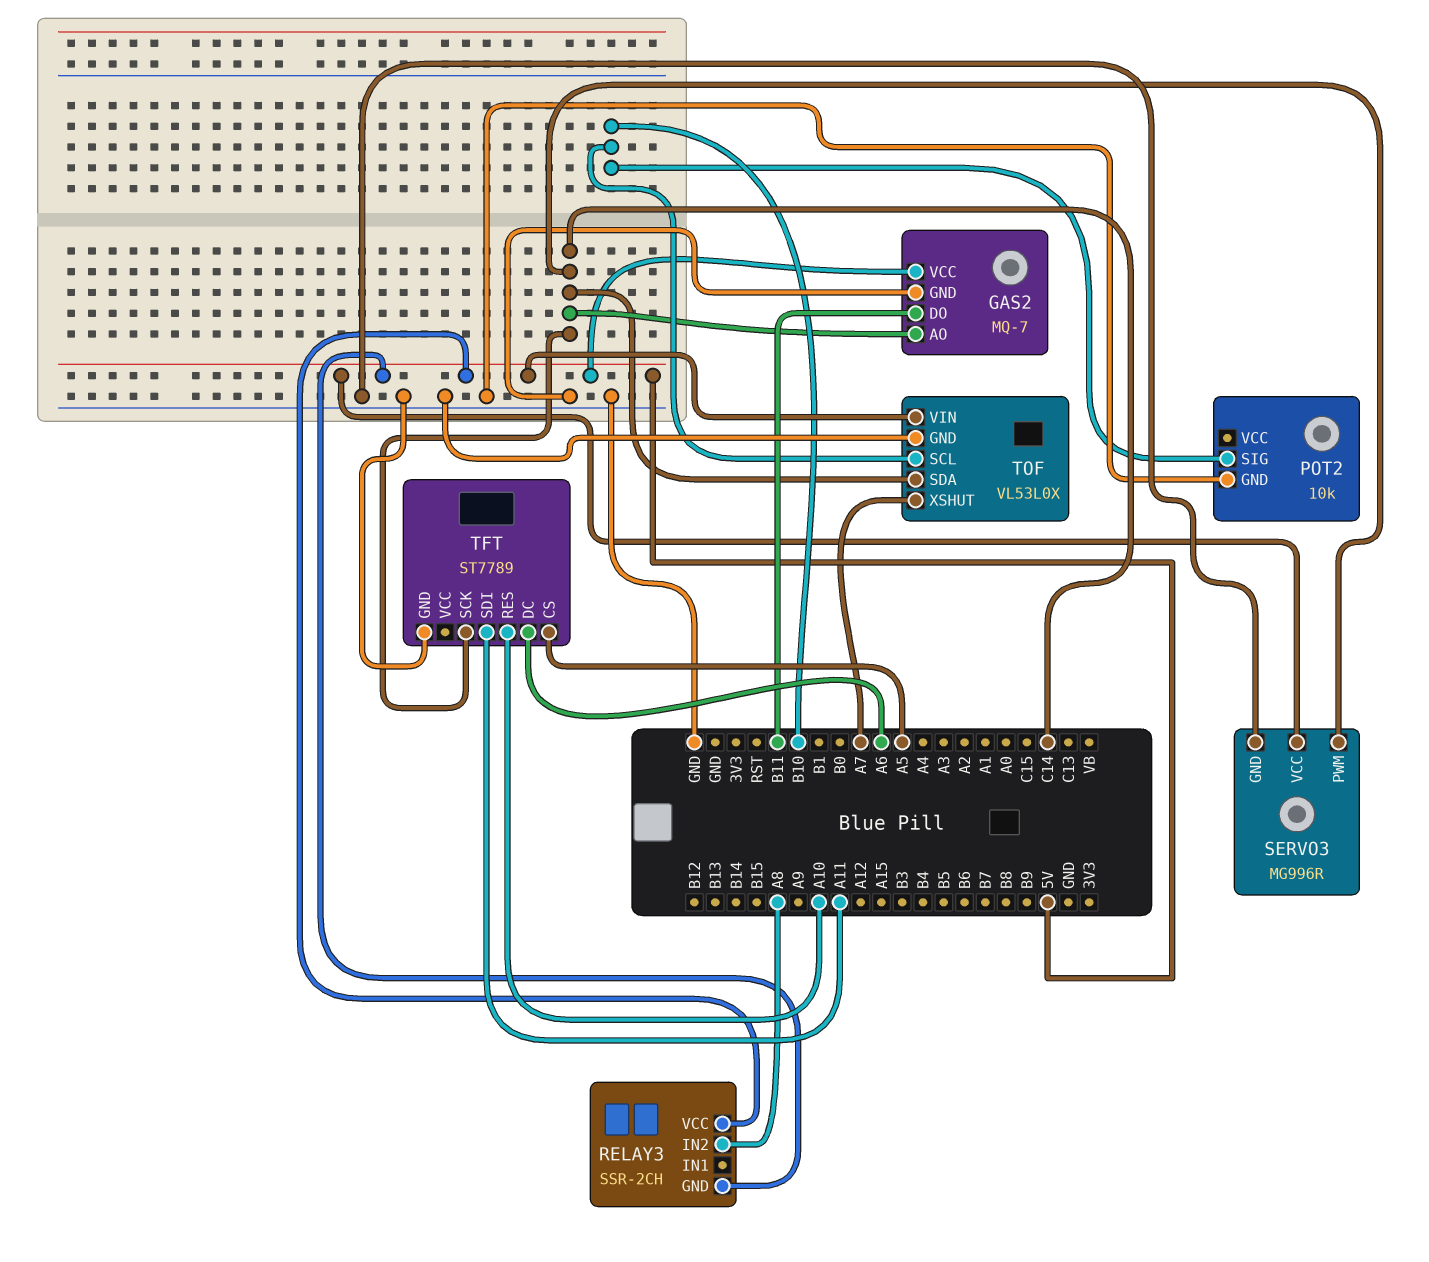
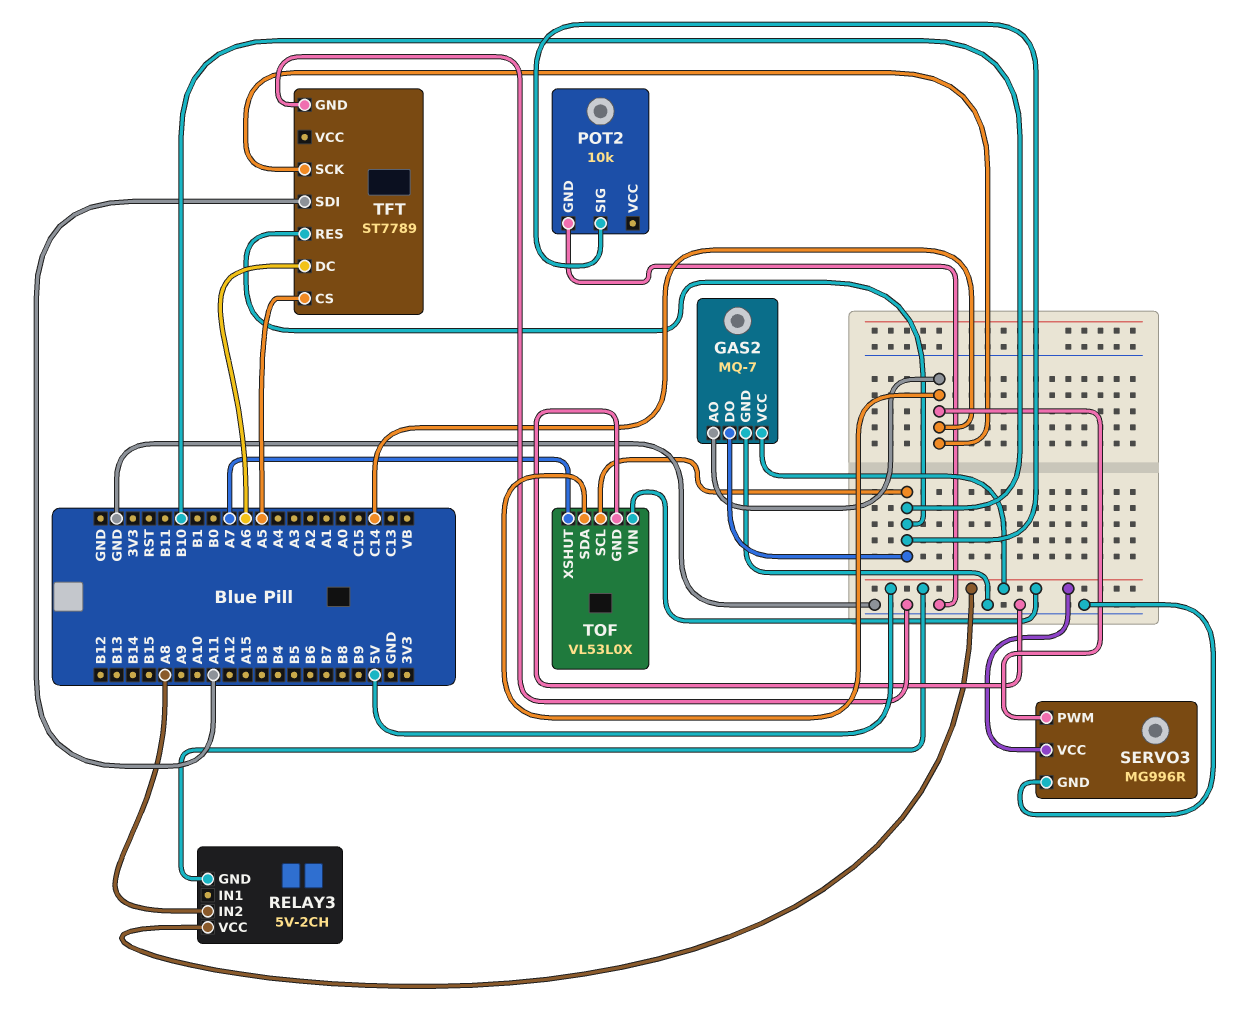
GAS2 pin DO: B11 -> B10
RELAY3: SSR-2CH -> 5V-2CH
TFT pin RES: A10 -> B10

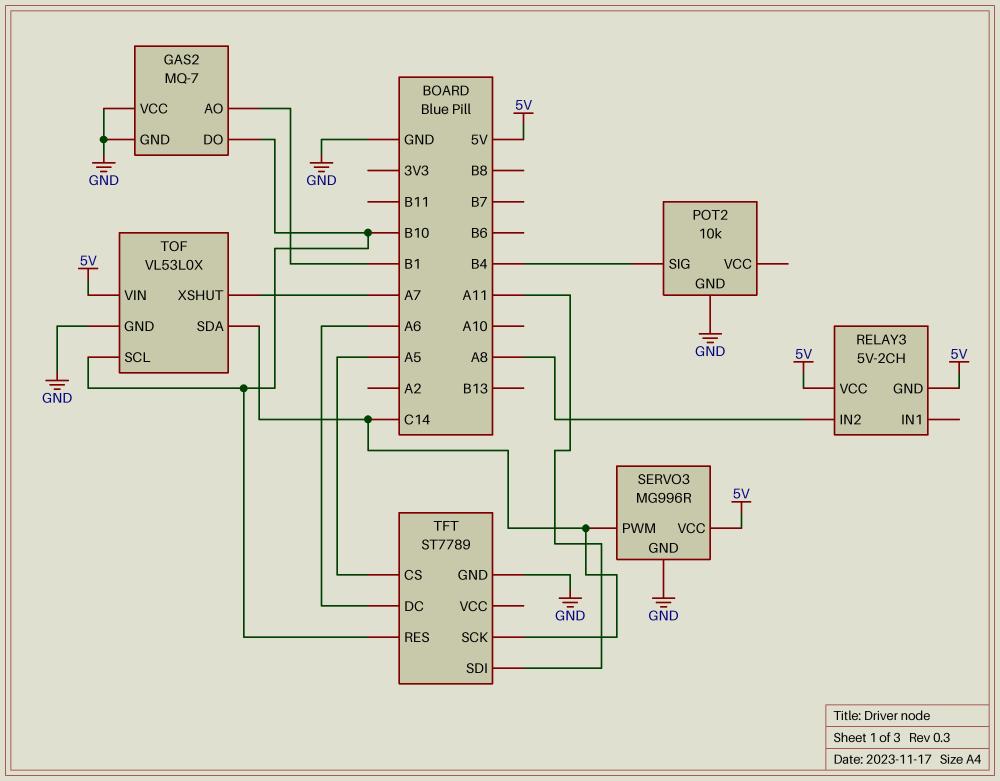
GAS2 pin AO: C14 -> B1
GAS2 pin VCC: 5V -> GND
POT2 pin SIG: B10 -> B4

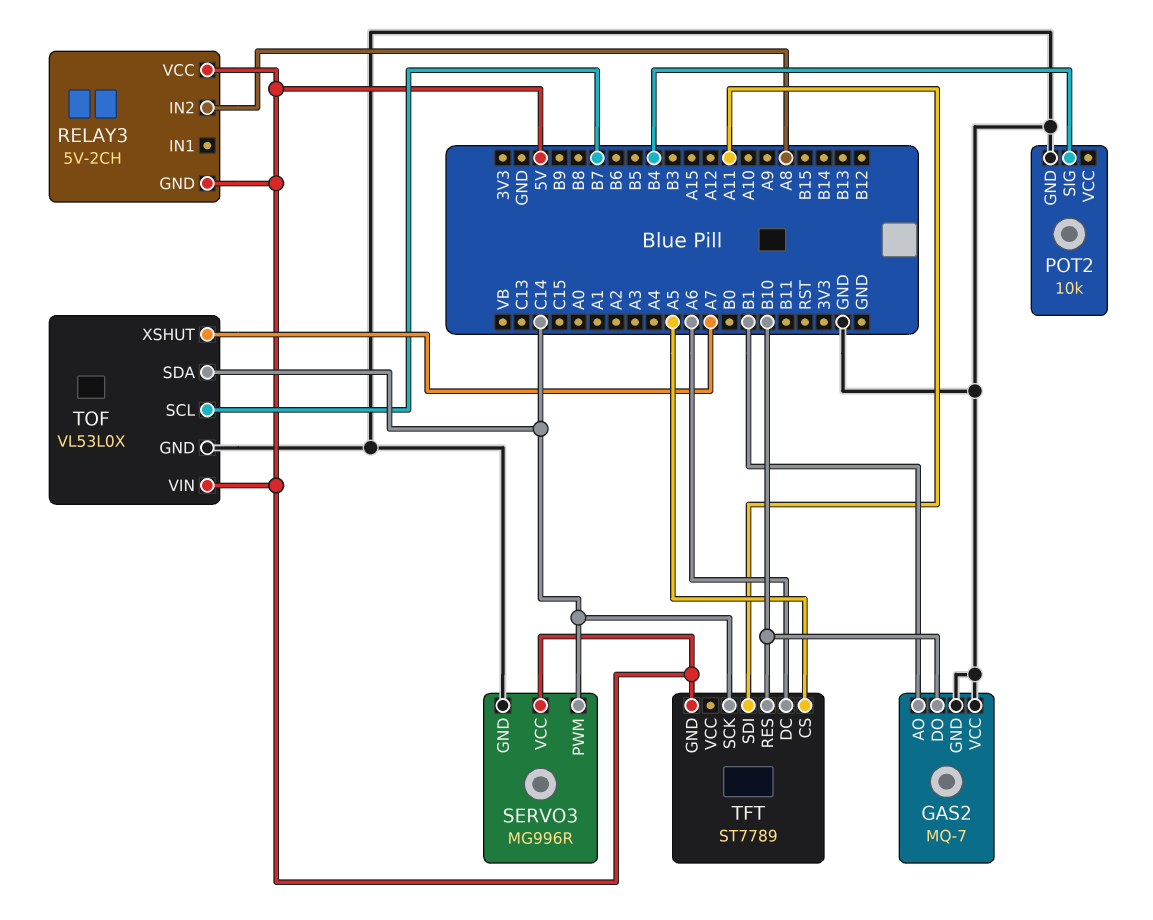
TFT pin GND: GND -> 5V
TOF pin SCL: B10 -> B7

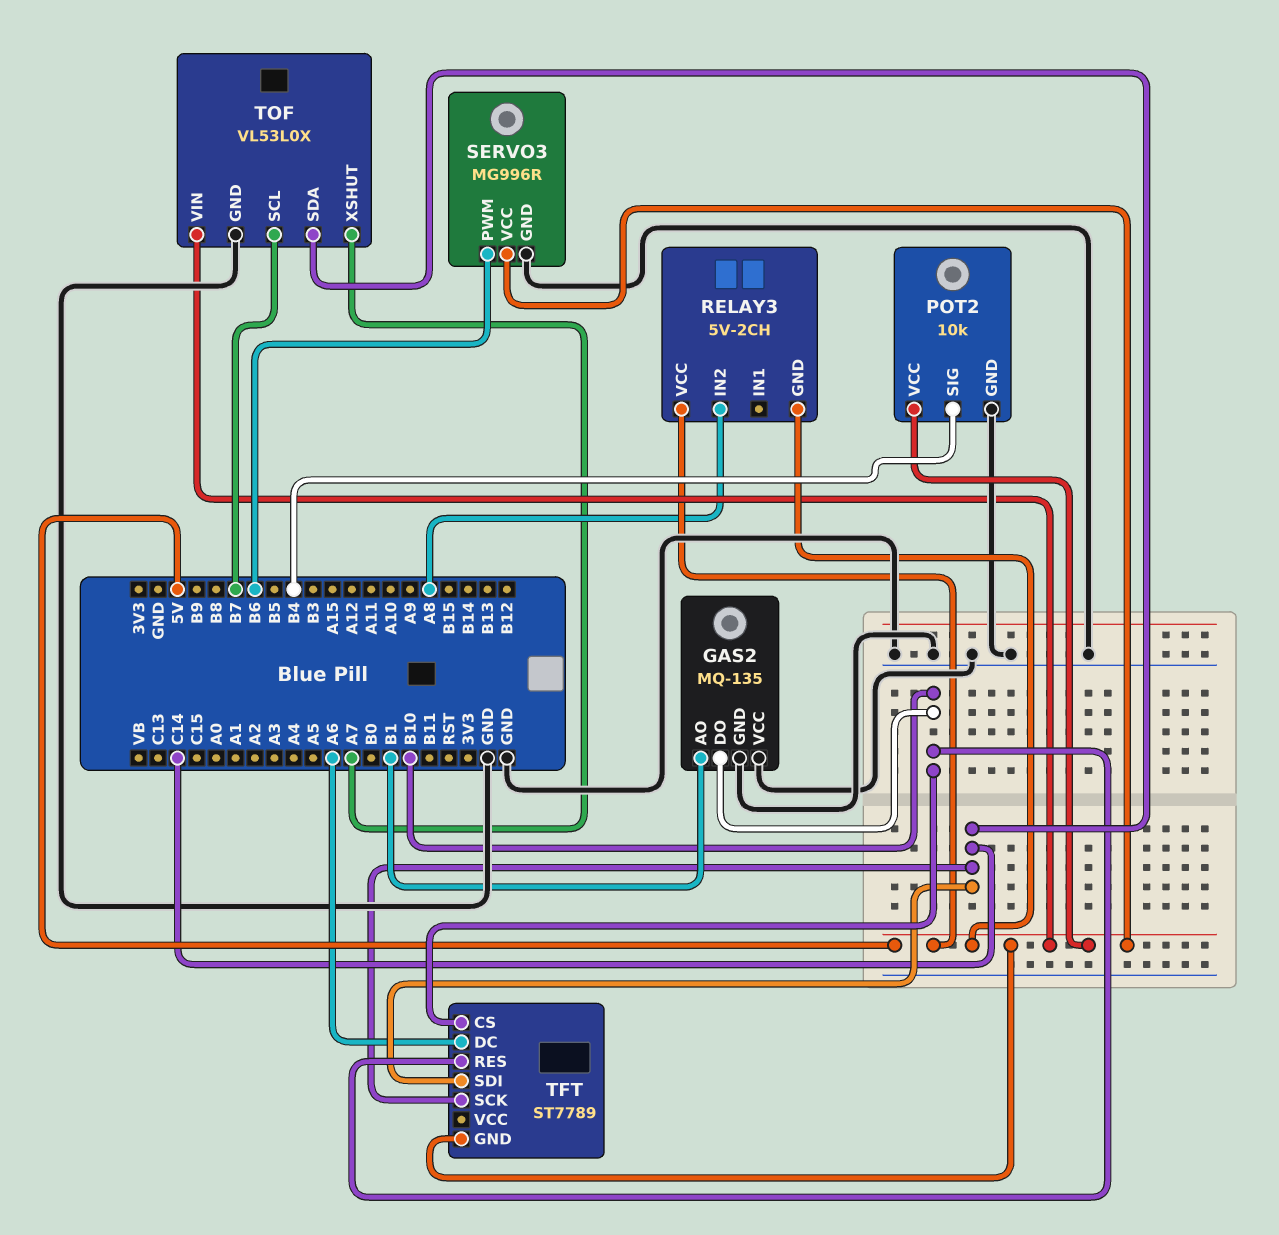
GAS2: MQ-7 -> MQ-135
POT2 pin VCC: none -> 5V
SERVO3 pin PWM: C14 -> B6
TFT pin CS: A5 -> B10
TFT pin SDI: A11 -> C14

